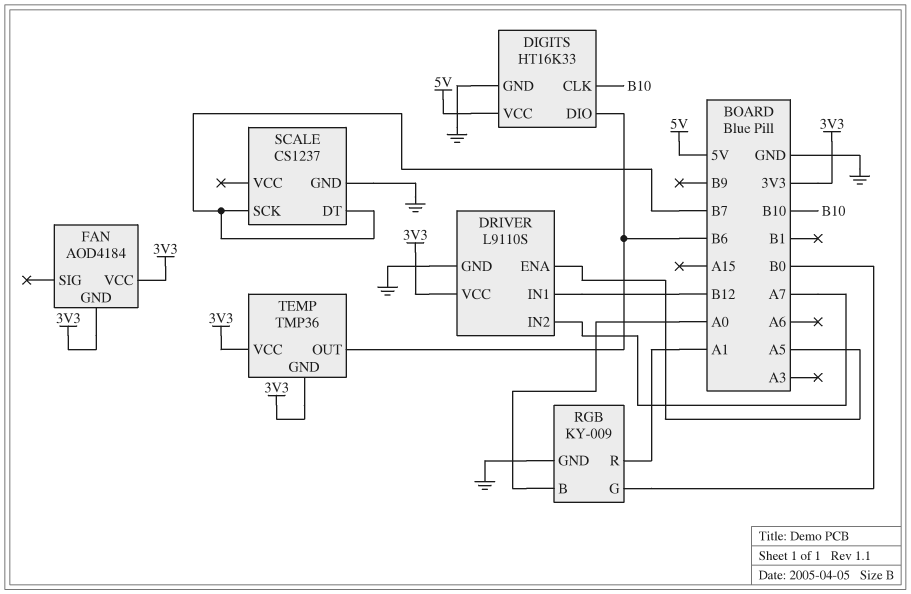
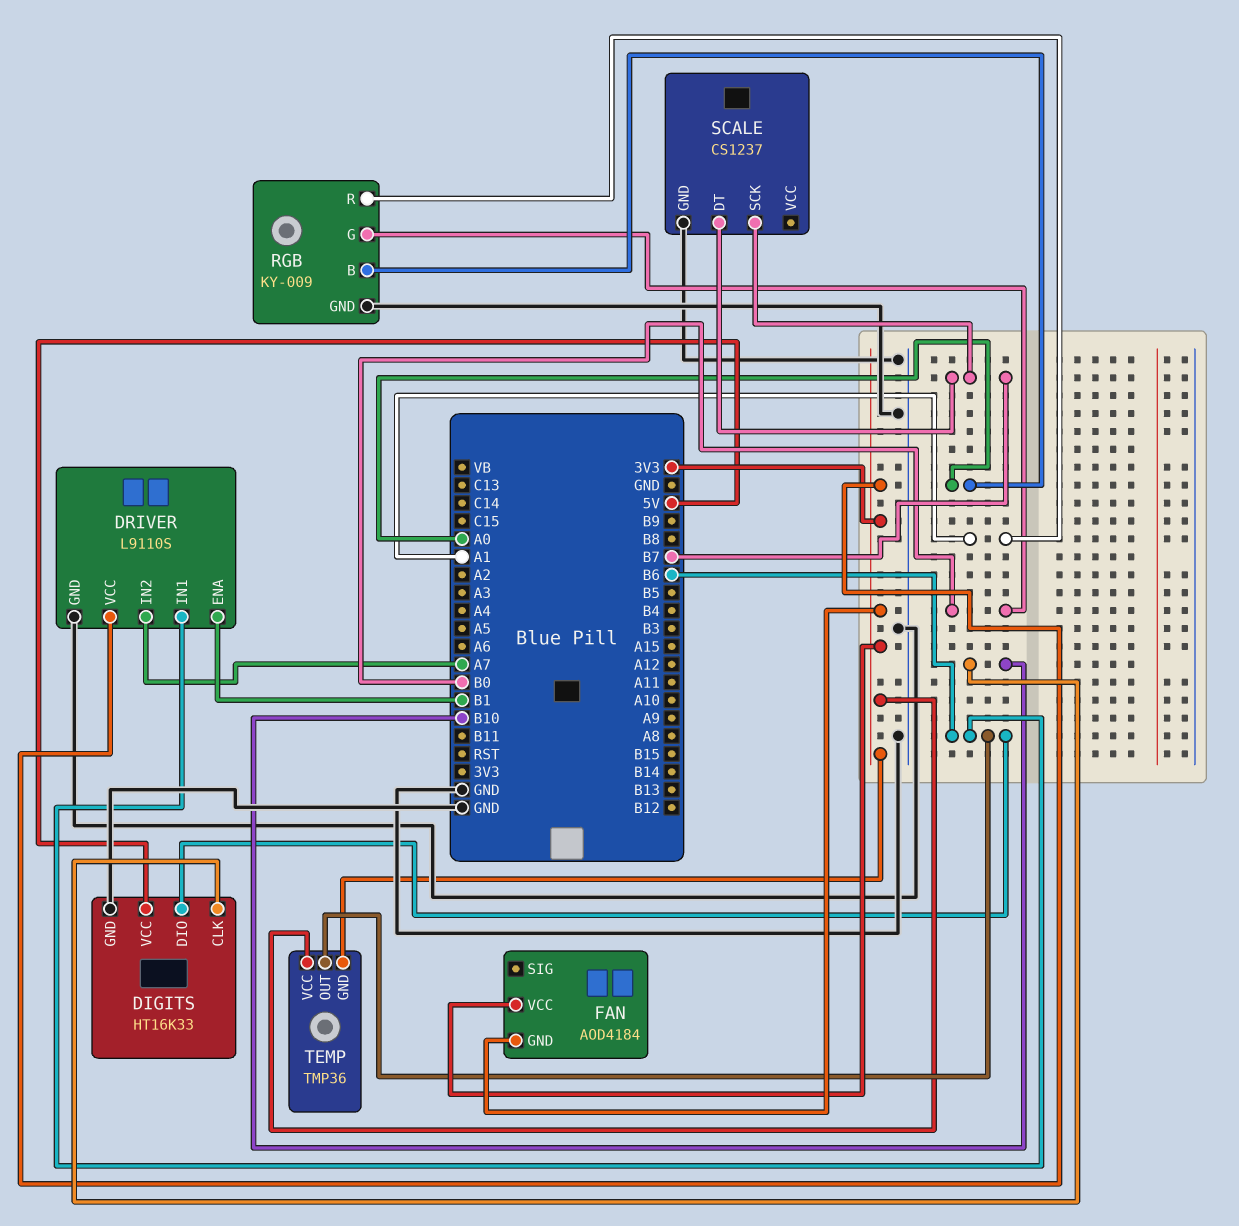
DRIVER pin ENA: A5 -> B1
DRIVER pin IN1: B12 -> B6

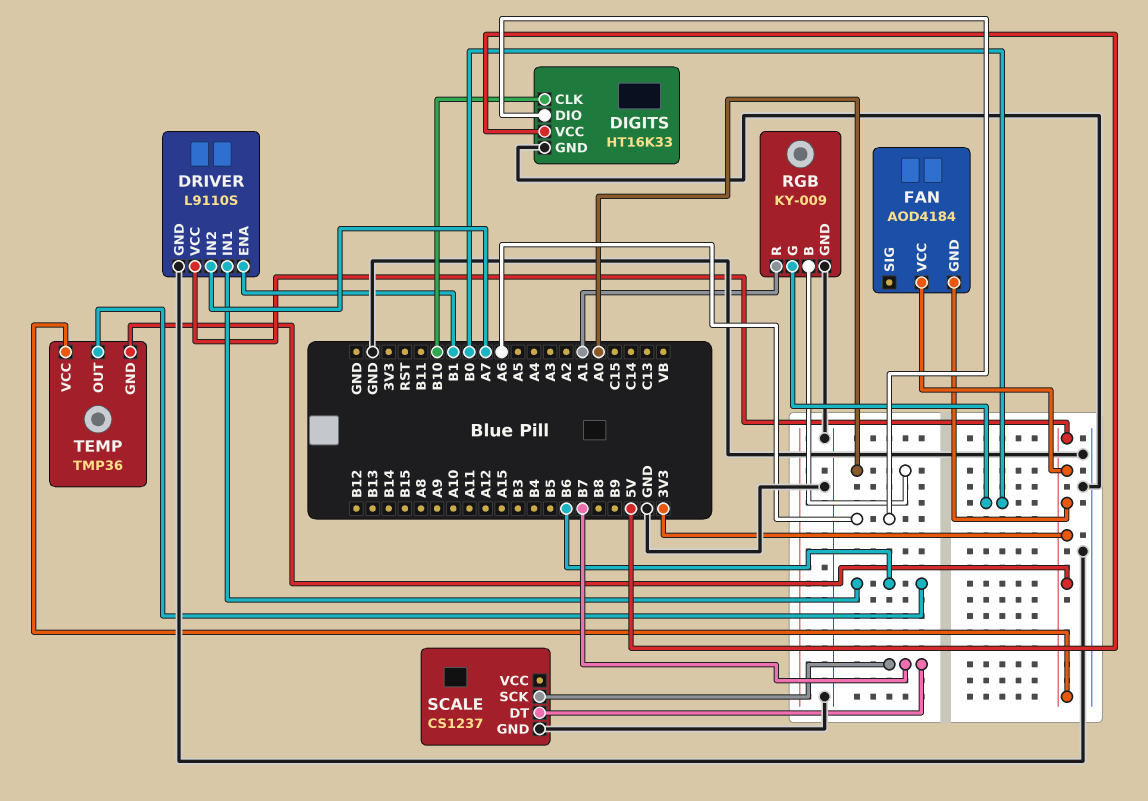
DIGITS pin DIO: B6 -> A6

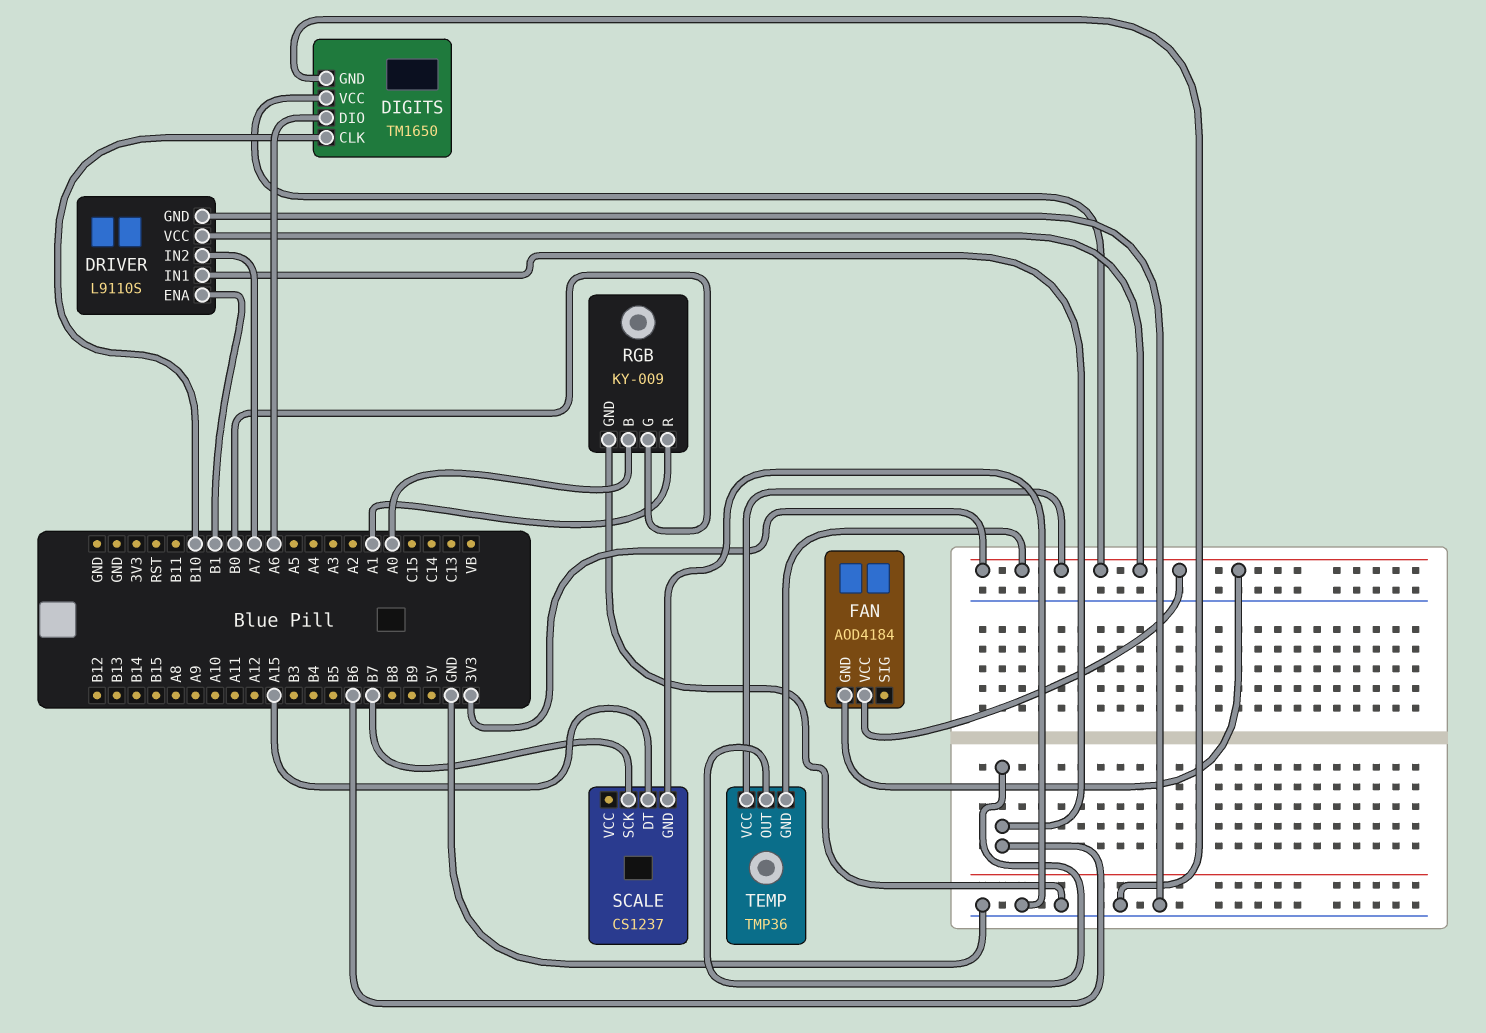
DIGITS: HT16K33 -> TM1650
DIGITS pin VCC: 5V -> 3V3
SCALE pin DT: B7 -> A15

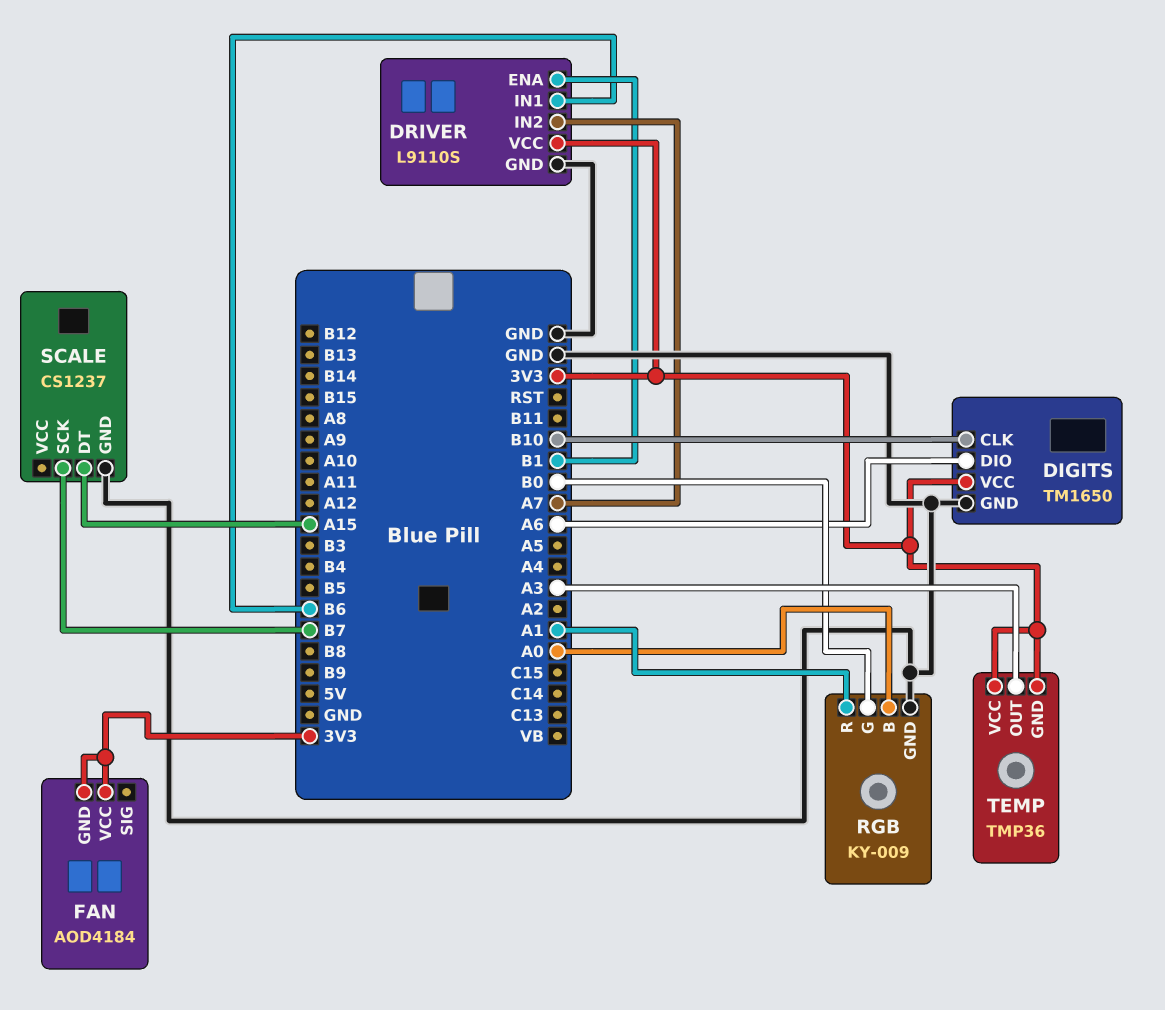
TEMP pin OUT: B6 -> A3

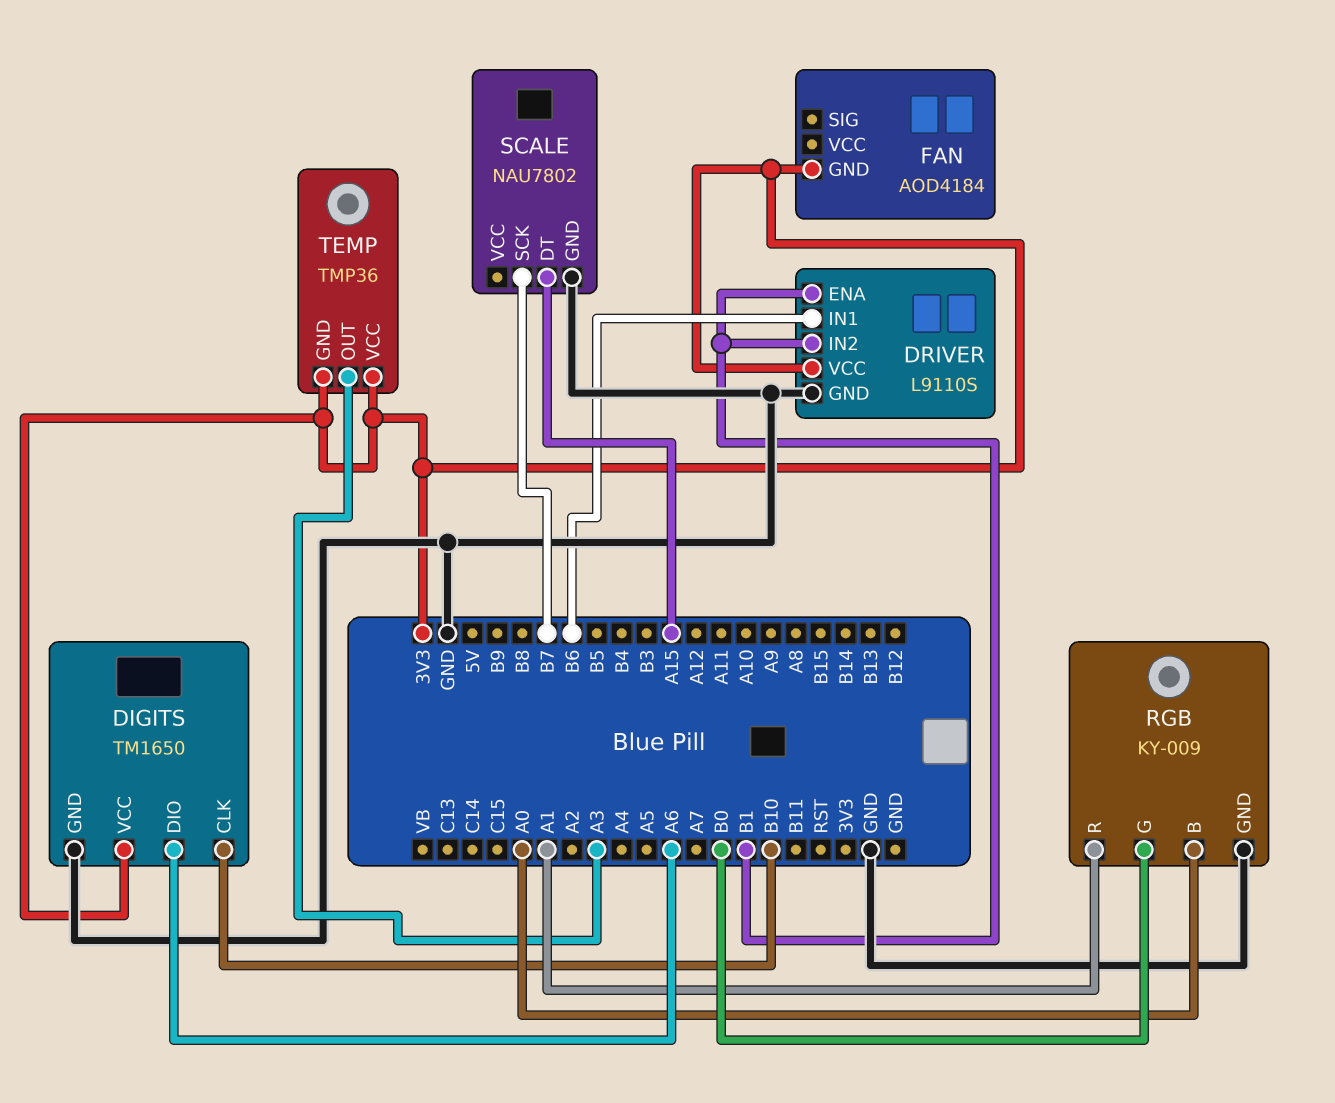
DRIVER pin IN2: A7 -> B1
FAN pin VCC: 3V3 -> none
SCALE: CS1237 -> NAU7802

